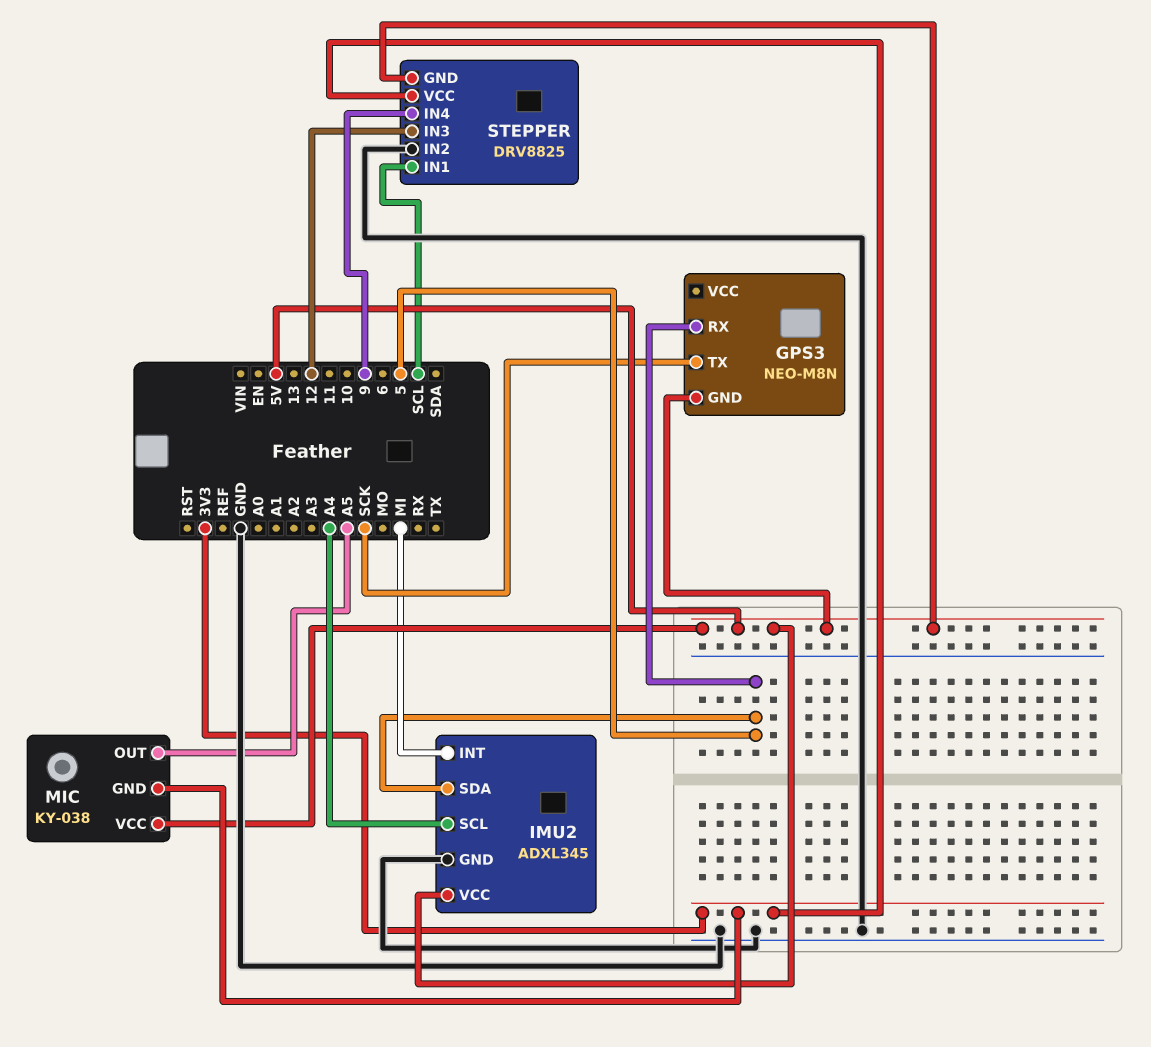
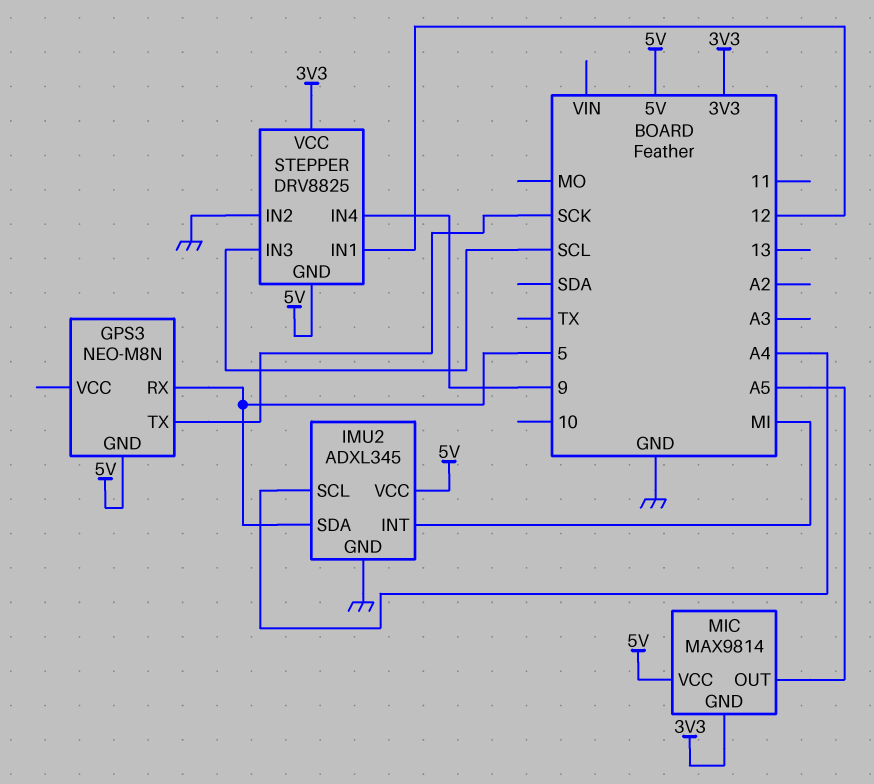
MIC: KY-038 -> MAX9814
STEPPER pin IN1: SCL -> 12
STEPPER pin IN3: 12 -> SCL

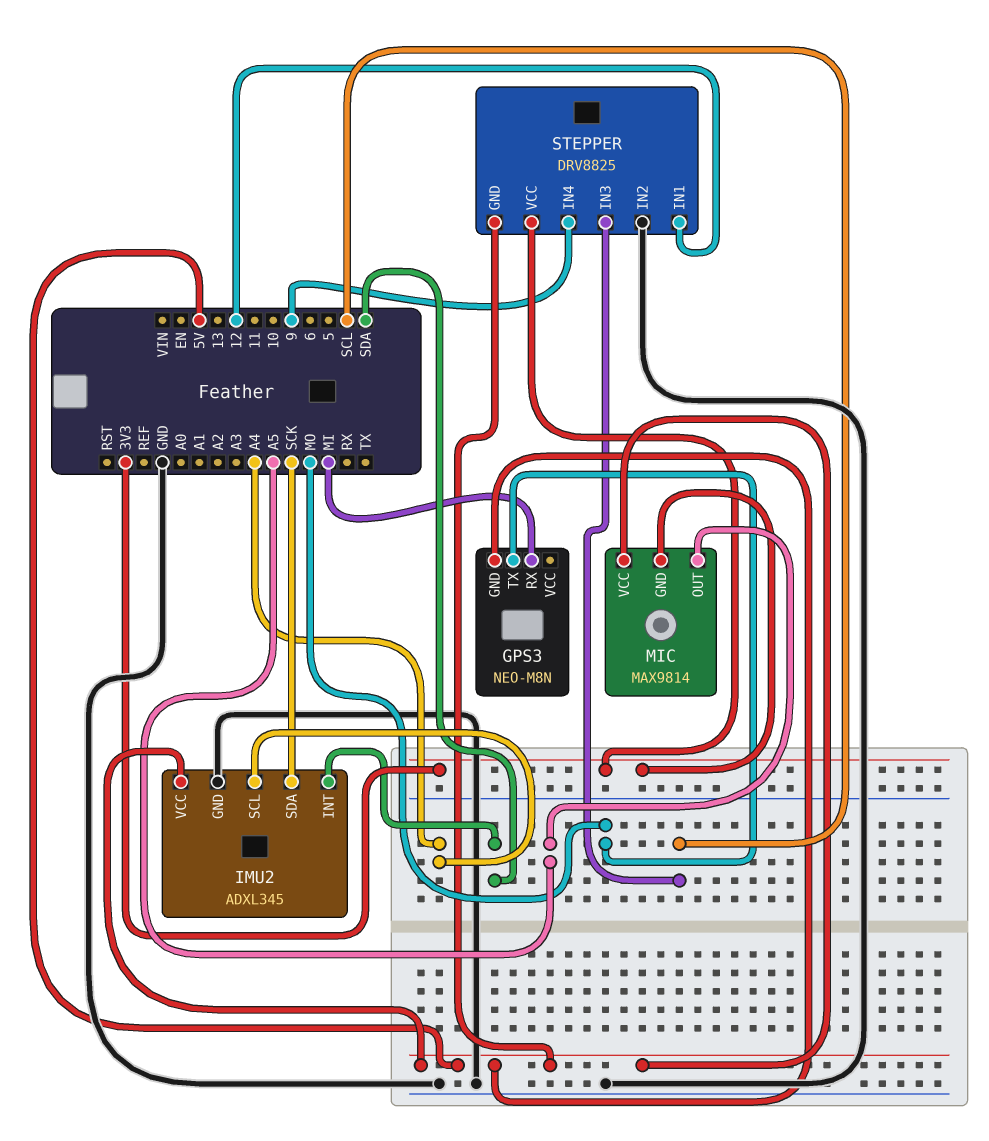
GPS3 pin RX: 5 -> MI
GPS3 pin TX: SCK -> MO
IMU2 pin INT: MI -> SDA
IMU2 pin SDA: 5 -> SCK

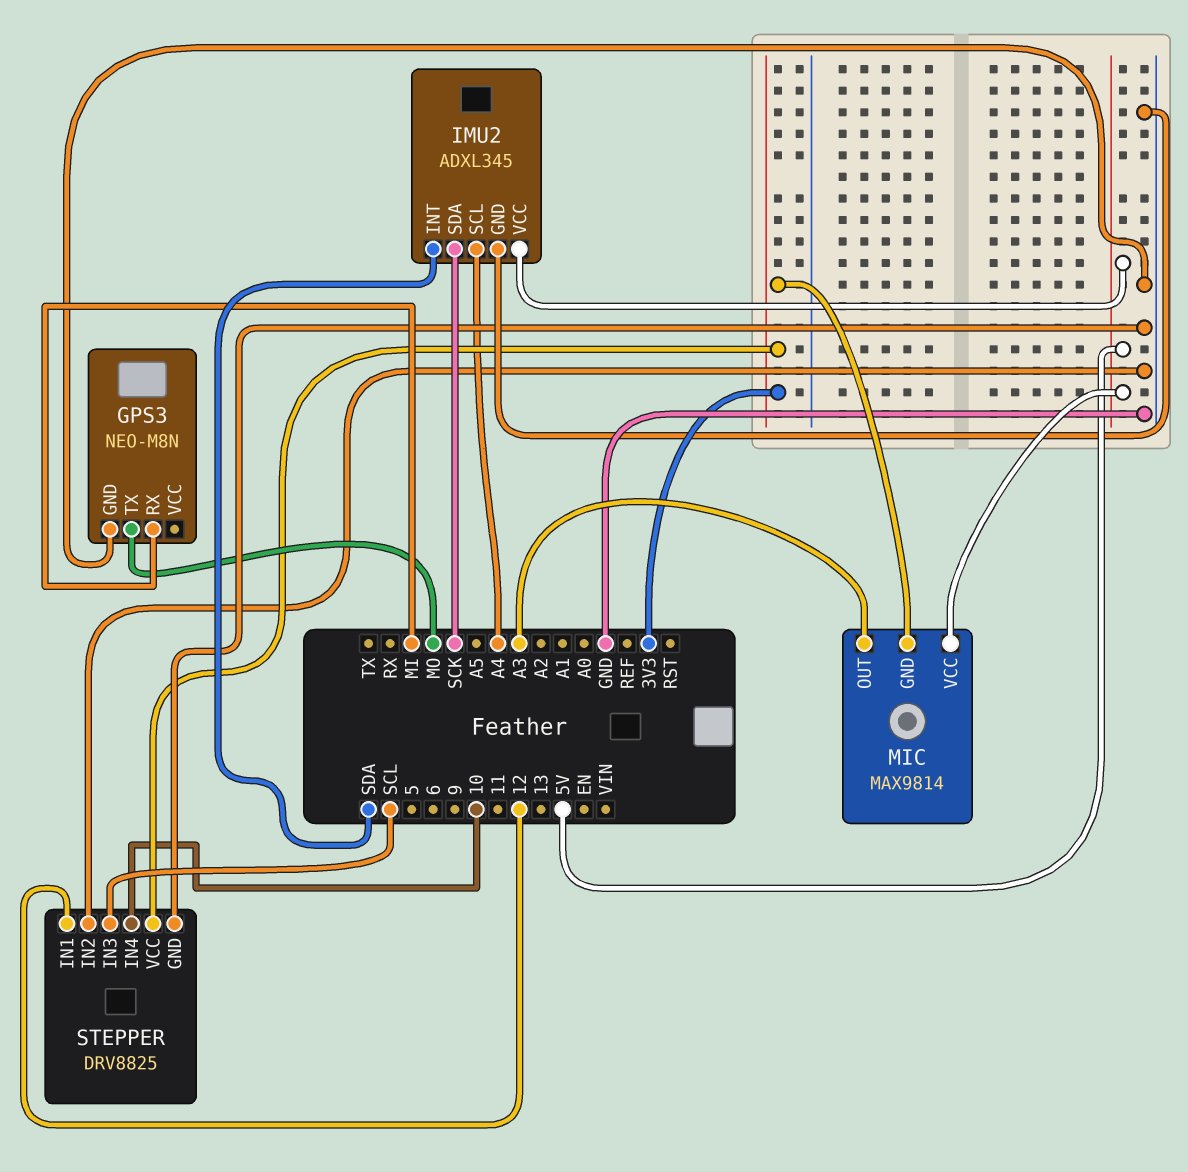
GPS3 pin GND: 5V -> GND
MIC pin OUT: A5 -> A3
STEPPER pin GND: 5V -> GND
STEPPER pin IN4: 9 -> 10

